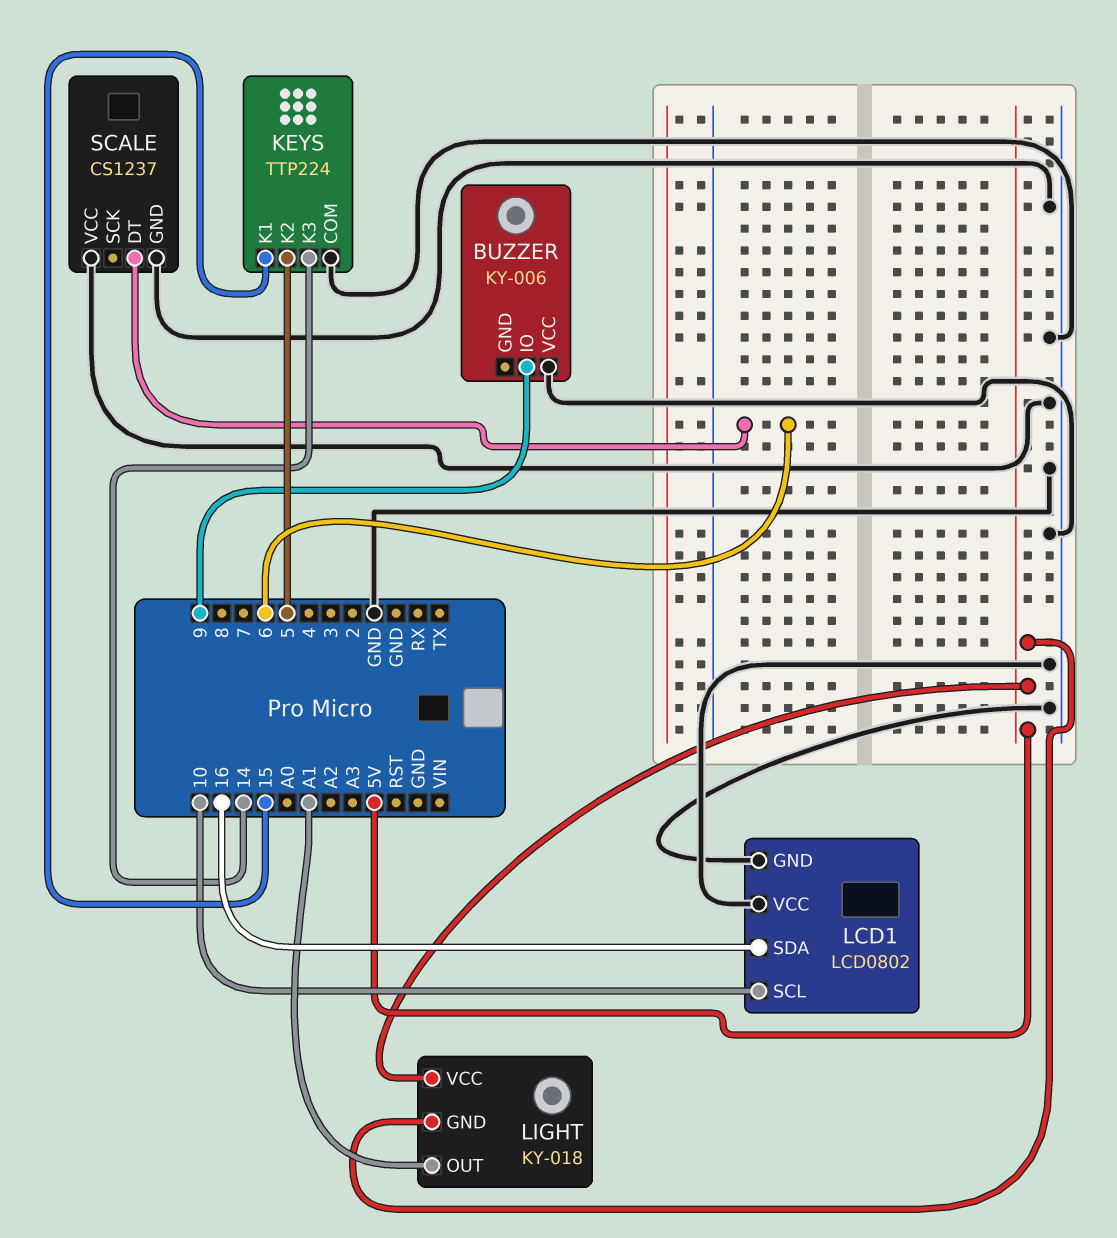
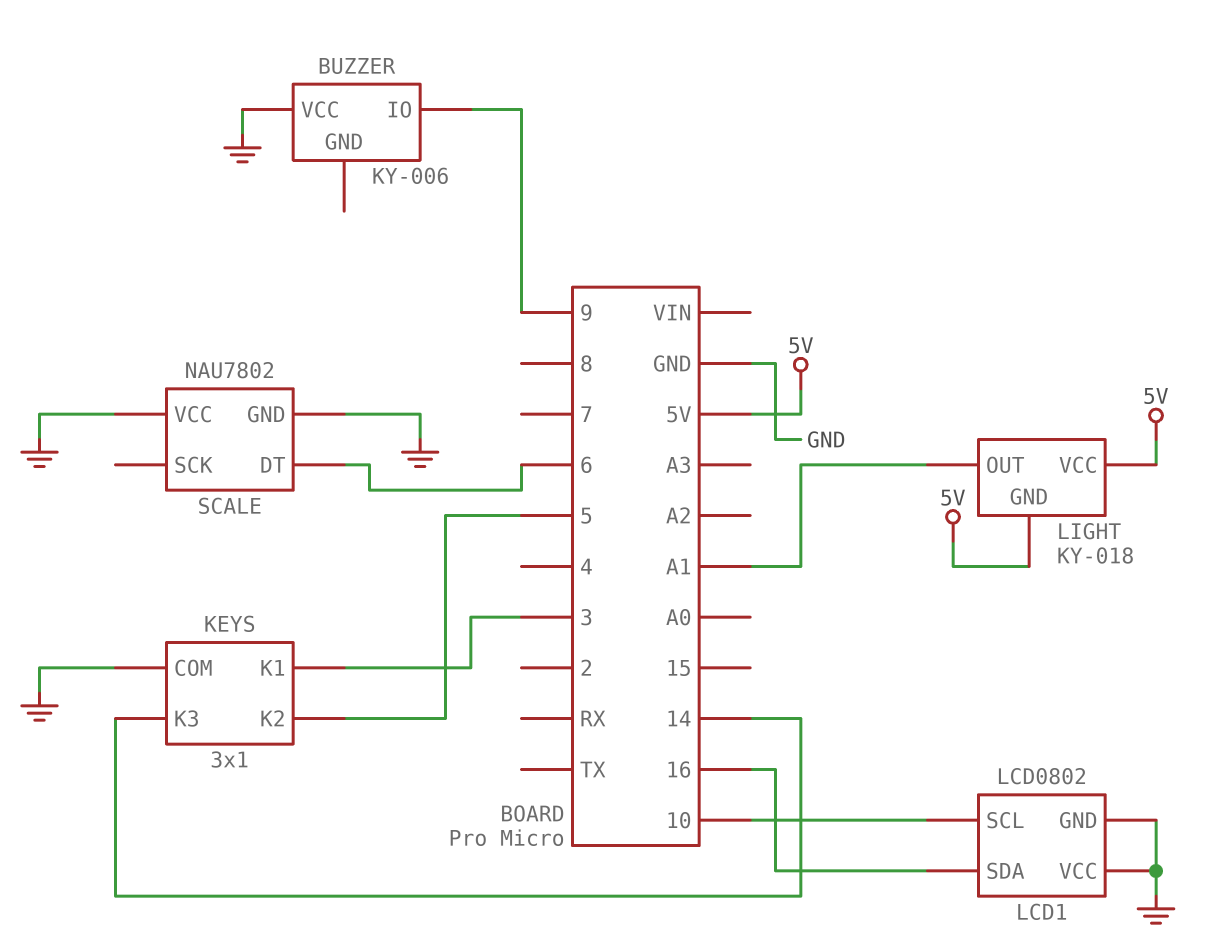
KEYS: TTP224 -> 3x1
KEYS pin K1: 15 -> 3
SCALE: CS1237 -> NAU7802

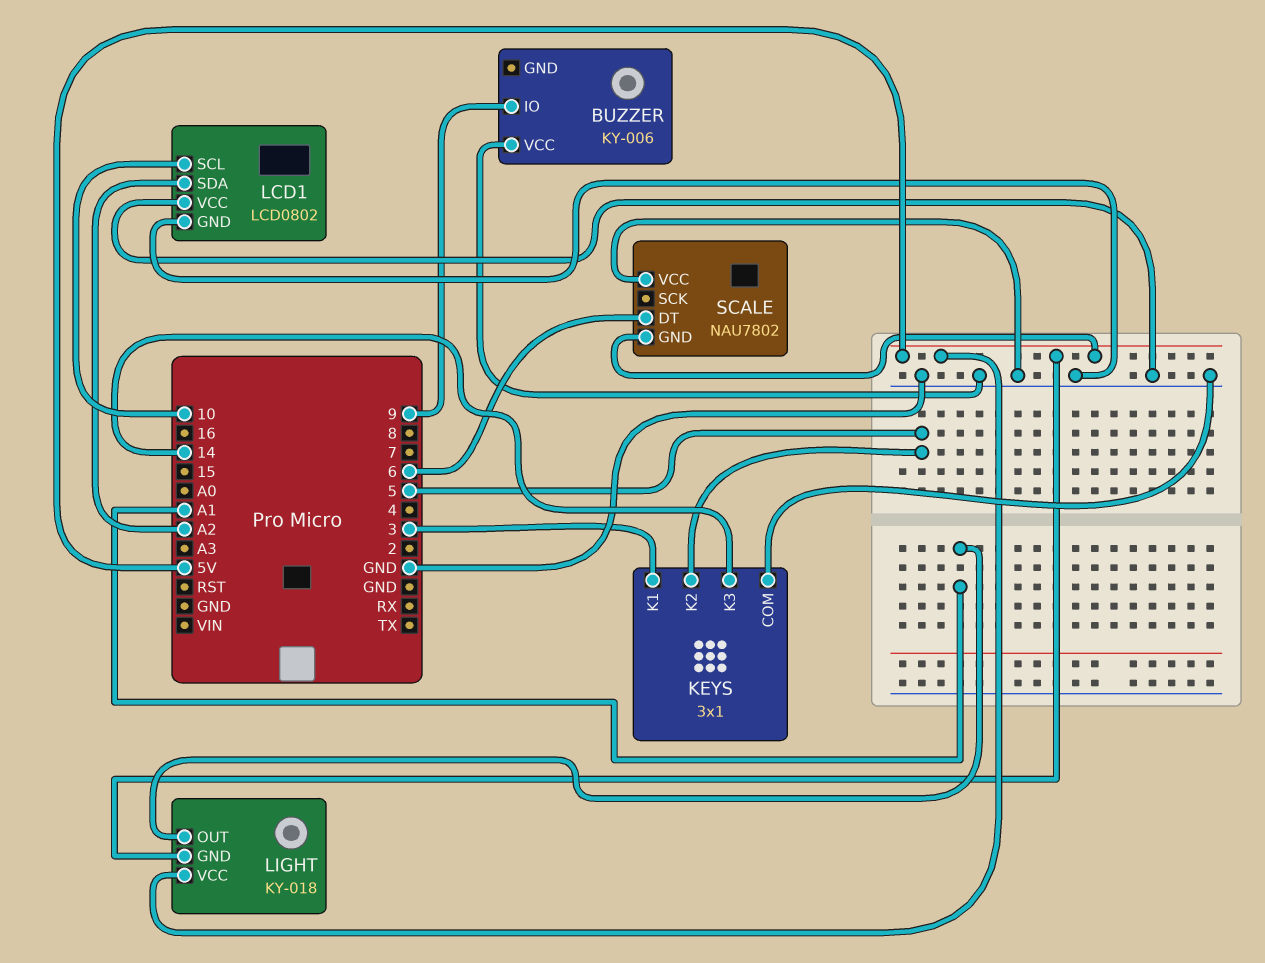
LCD1 pin SDA: 16 -> A2
SCALE pin GND: GND -> 5V

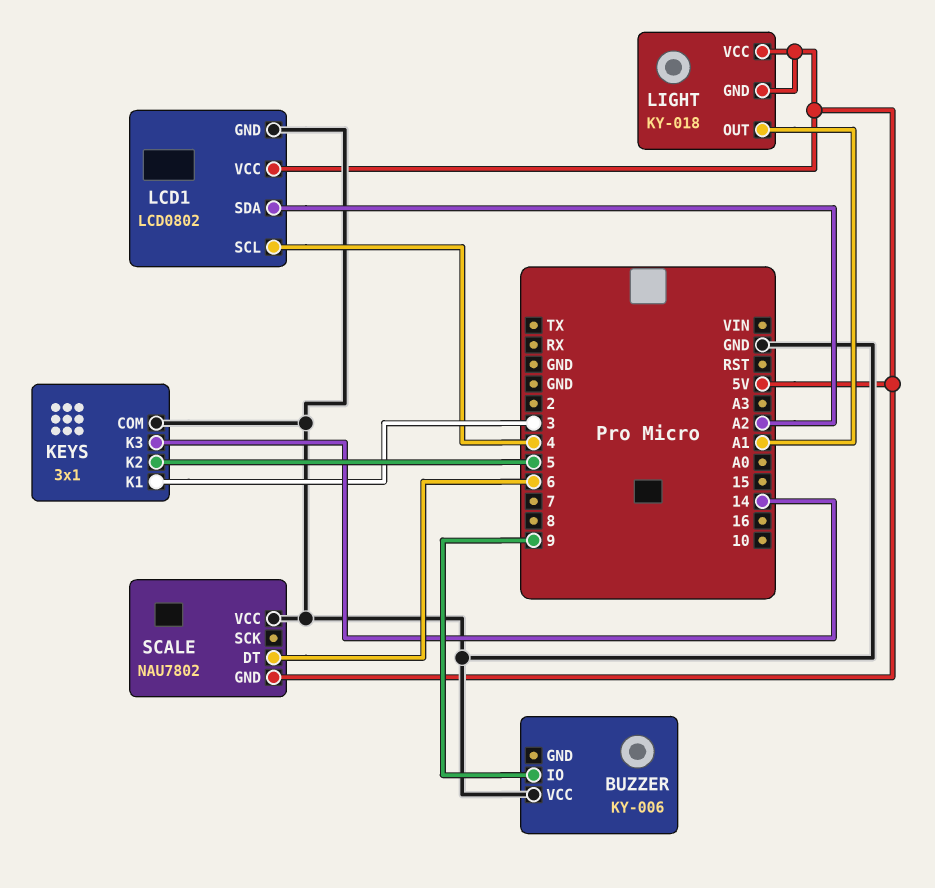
LCD1 pin SCL: 10 -> 4
LCD1 pin VCC: GND -> 5V

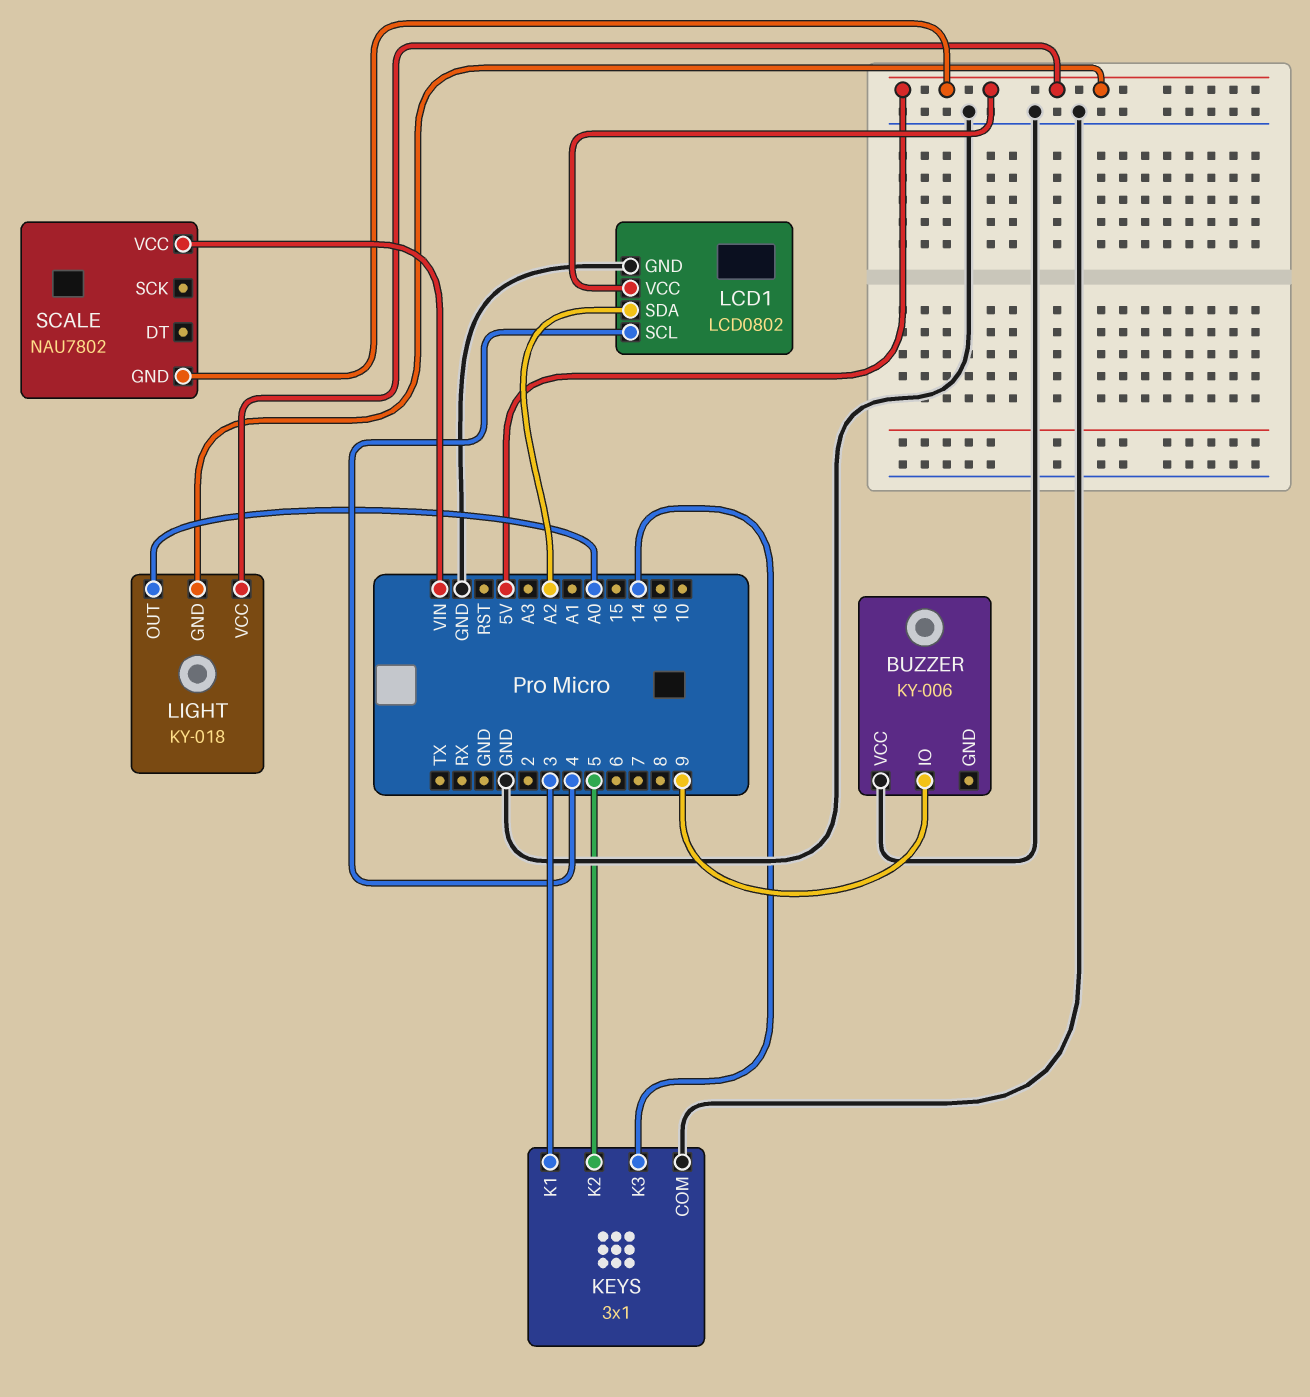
LIGHT pin OUT: A1 -> A0
SCALE pin DT: 6 -> none
SCALE pin VCC: GND -> VIN

